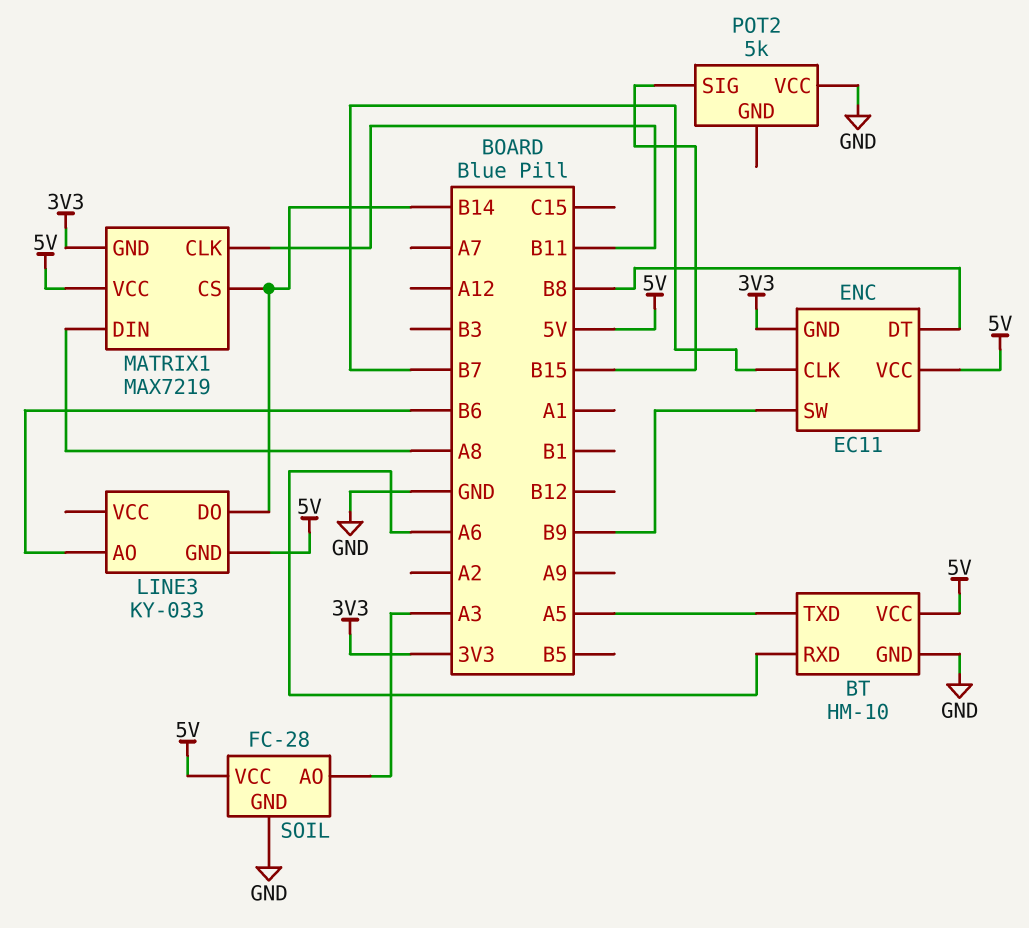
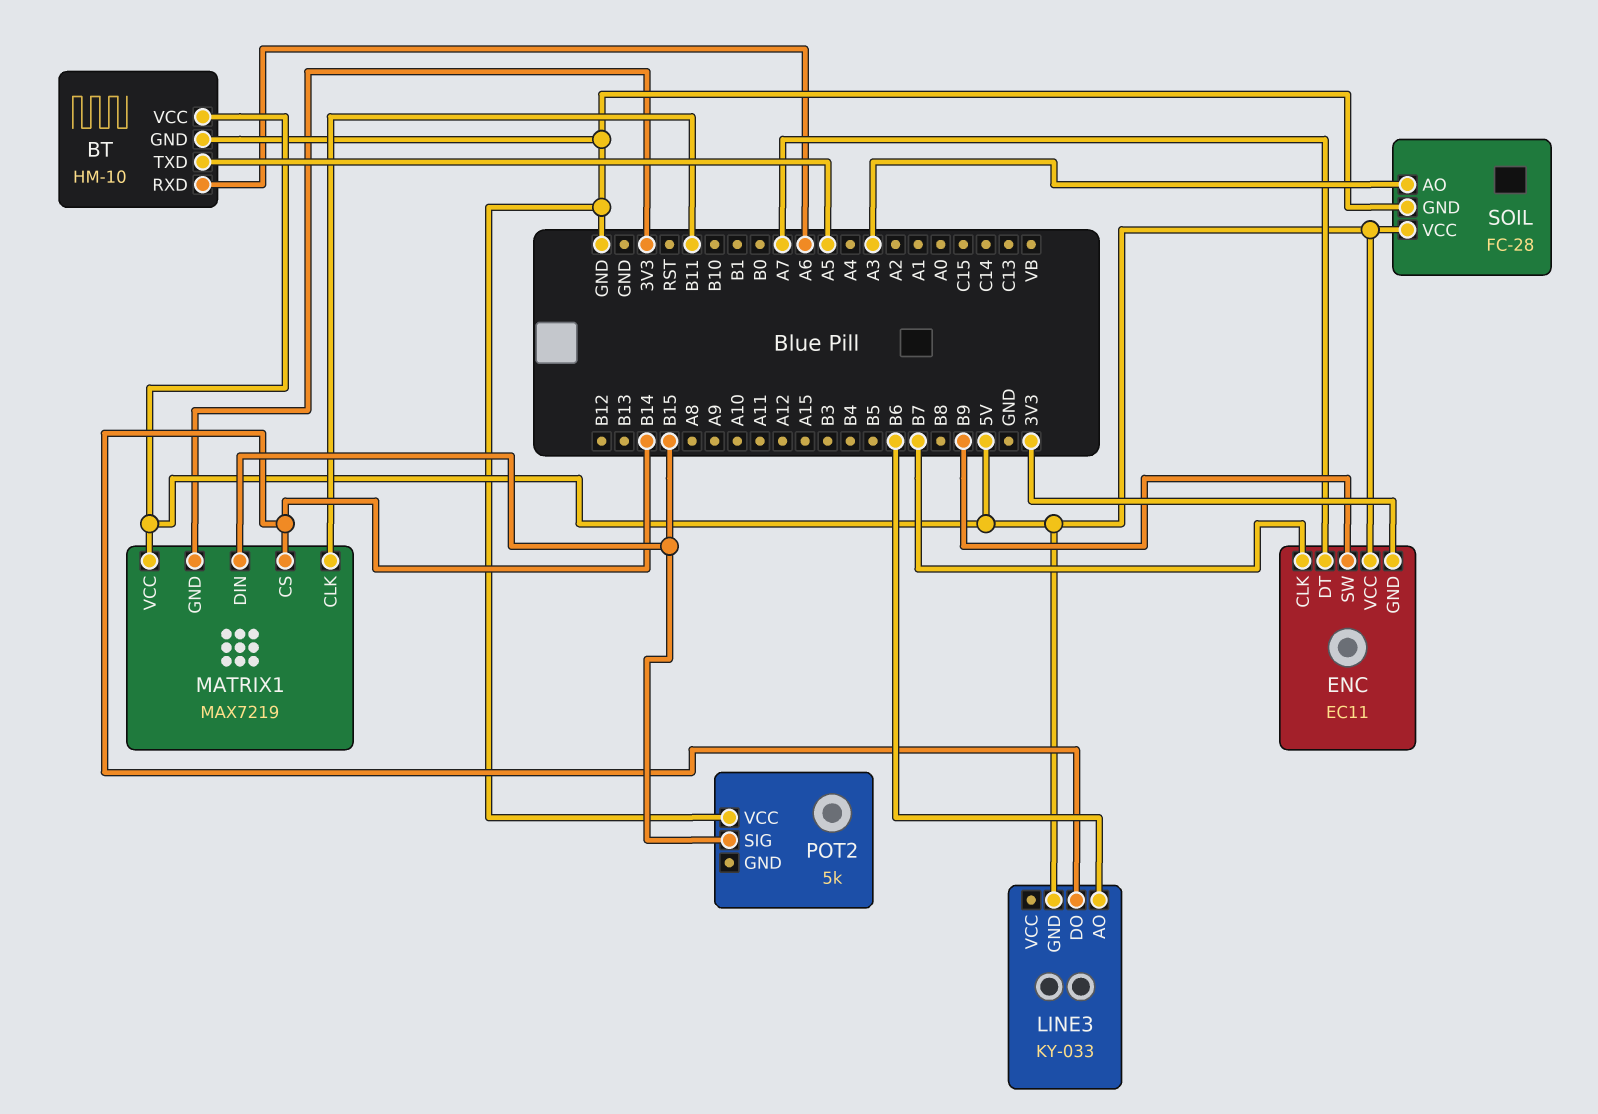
ENC pin DT: B8 -> A7
MATRIX1 pin DIN: A8 -> B15

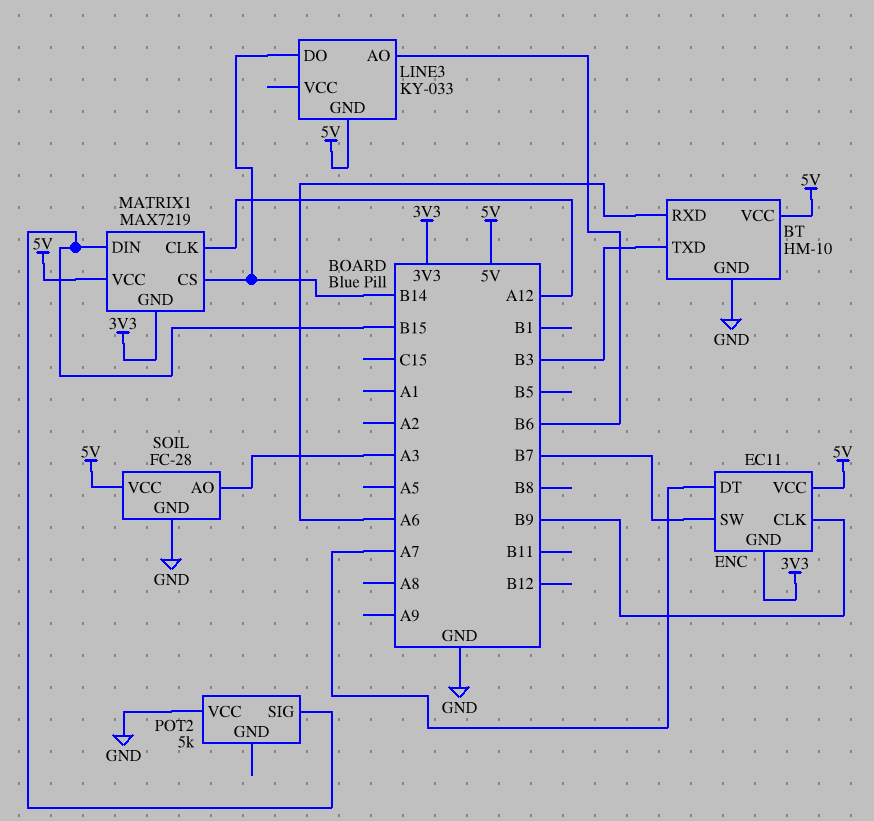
BT pin TXD: A5 -> B3
ENC pin CLK: B7 -> B9
ENC pin SW: B9 -> B7
MATRIX1 pin CLK: B11 -> A12

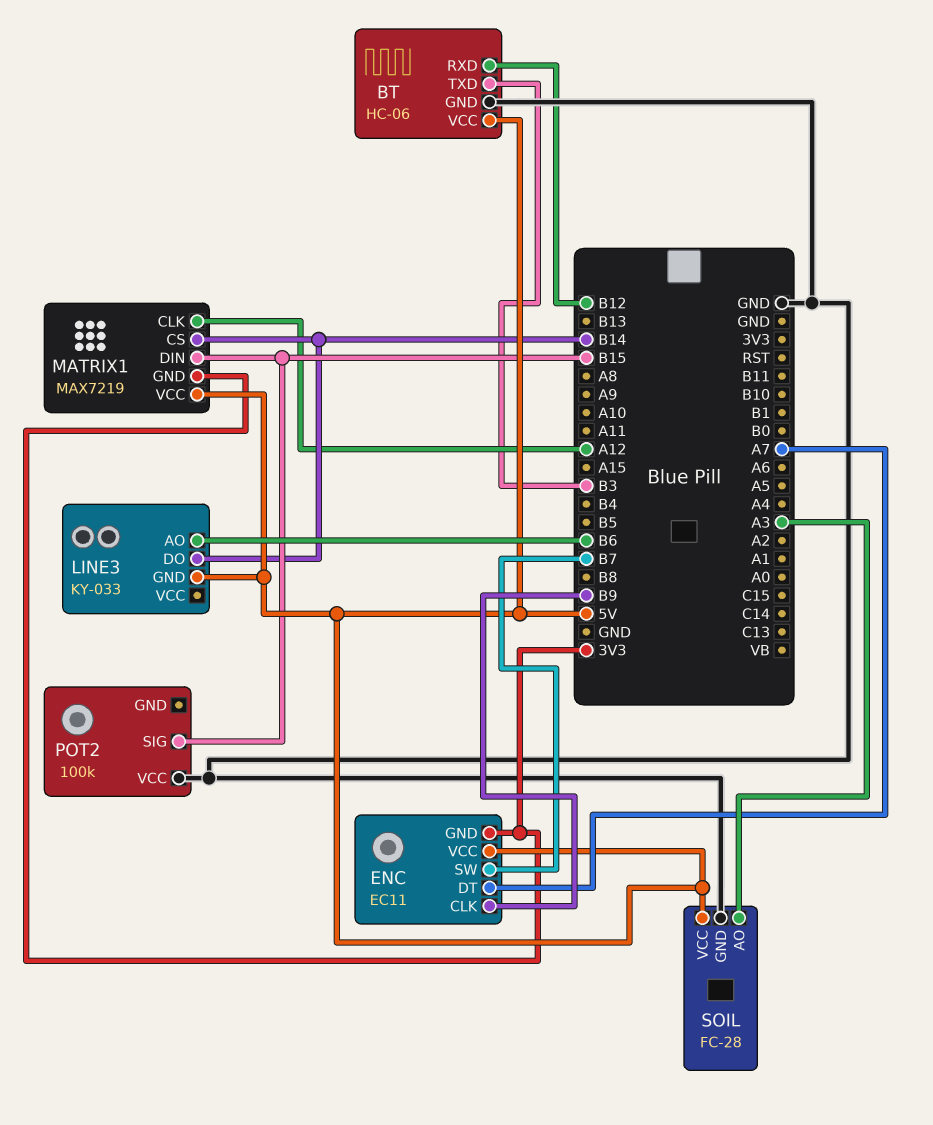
BT: HM-10 -> HC-06
BT pin RXD: A6 -> B12
POT2: 5k -> 100k

